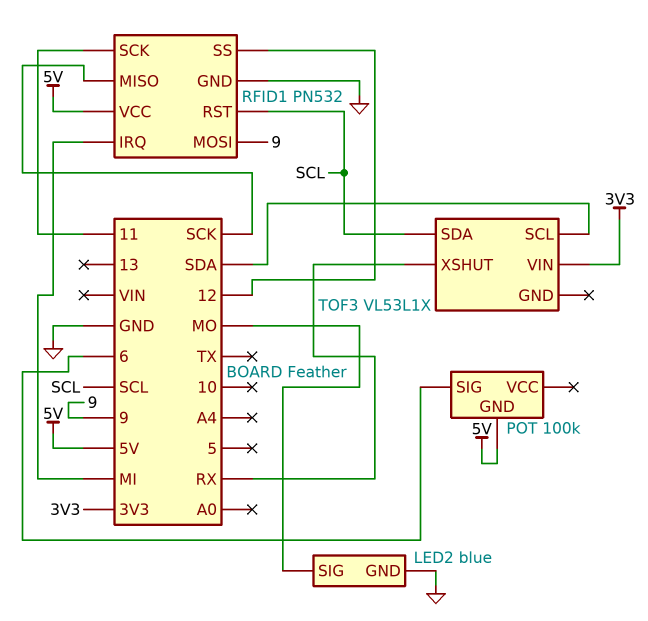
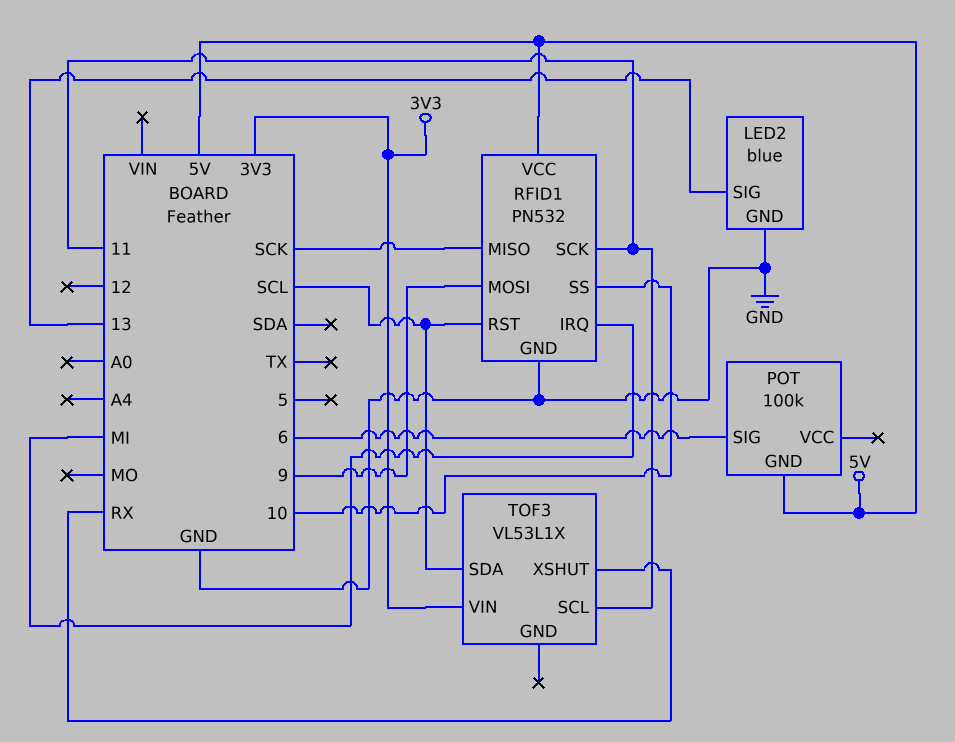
LED2 pin SIG: MO -> 13
RFID1 pin SS: 12 -> 10
TOF3 pin SCL: SDA -> 11

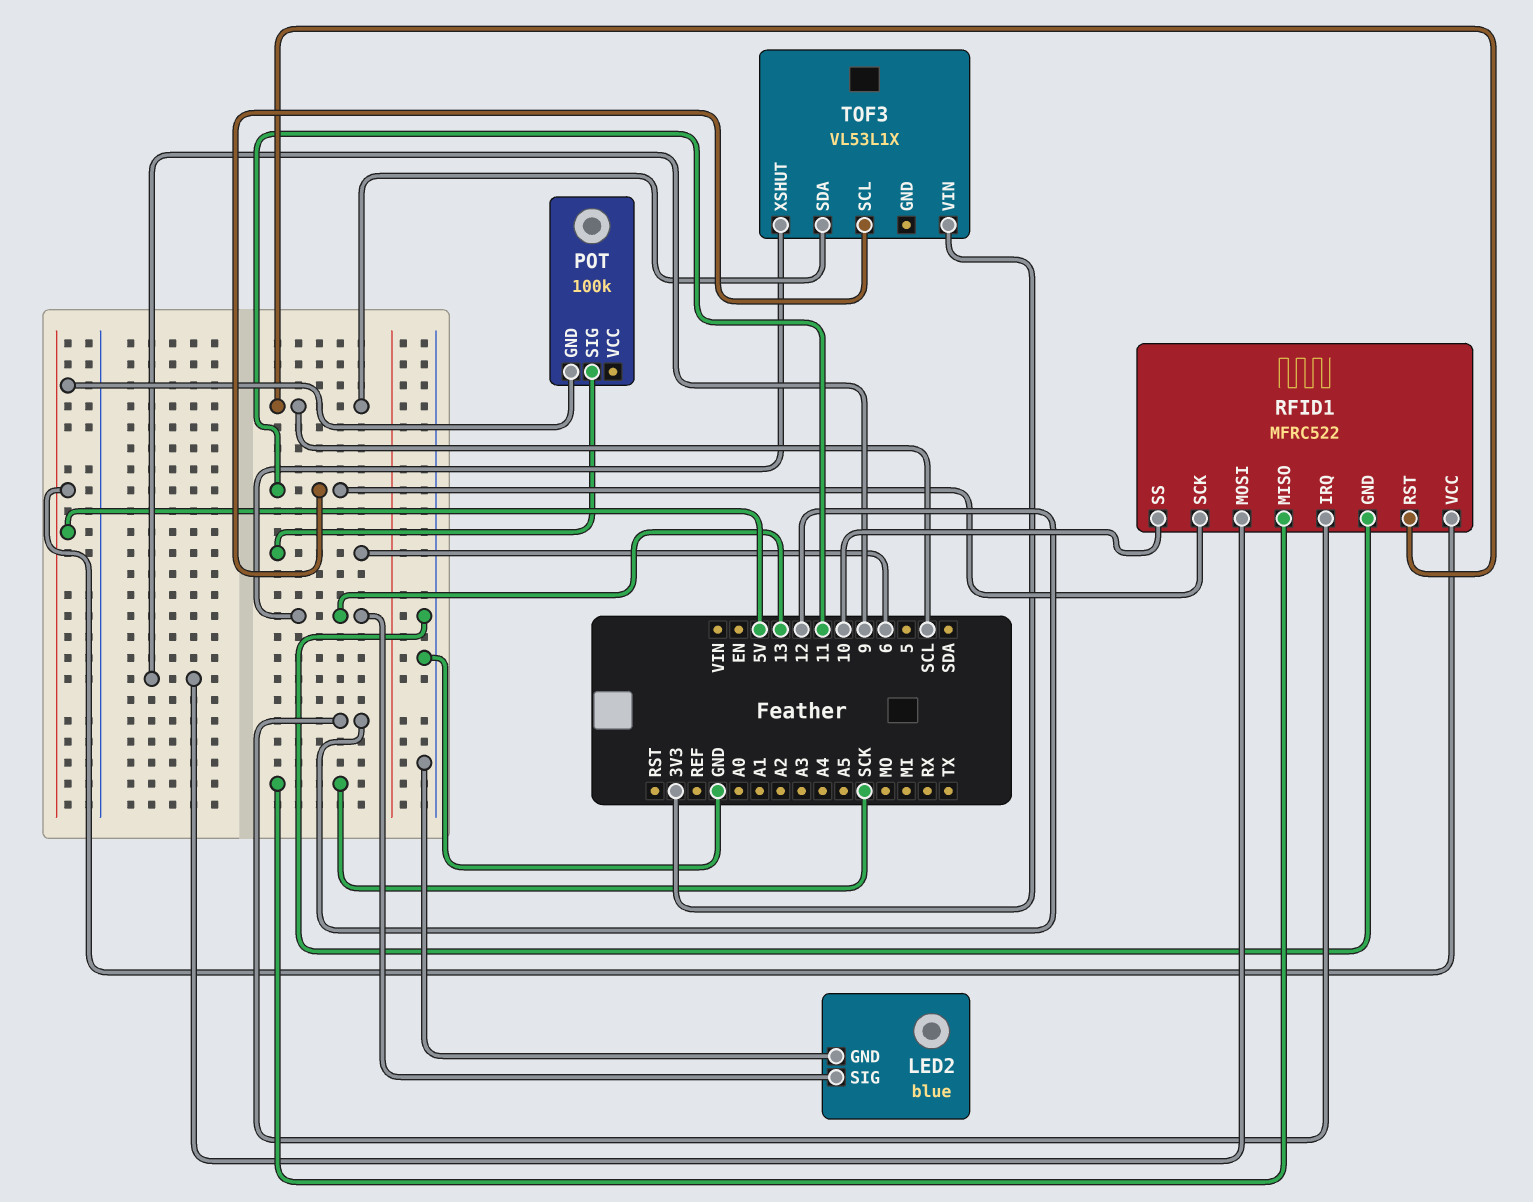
RFID1: PN532 -> MFRC522
RFID1 pin IRQ: MI -> 12
TOF3 pin XSHUT: RX -> 13

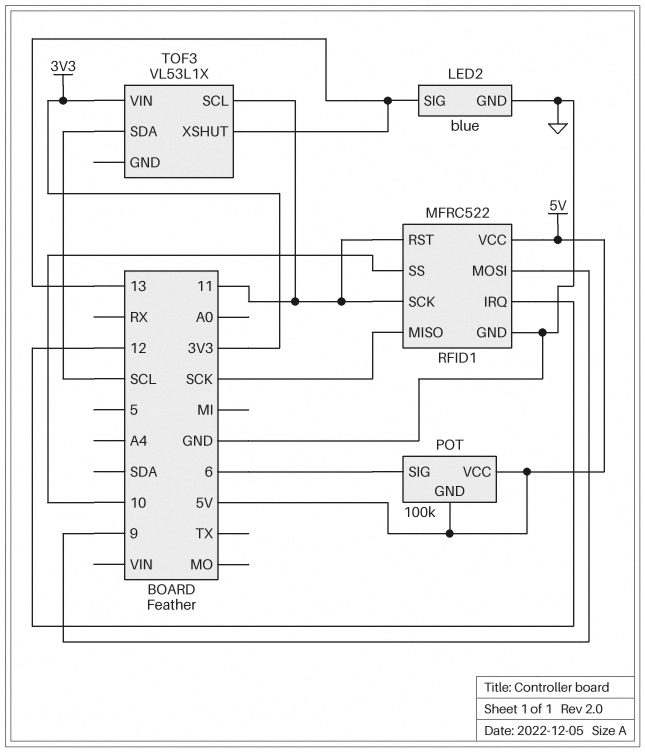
POT pin VCC: none -> 5V
RFID1 pin RST: SCL -> 11

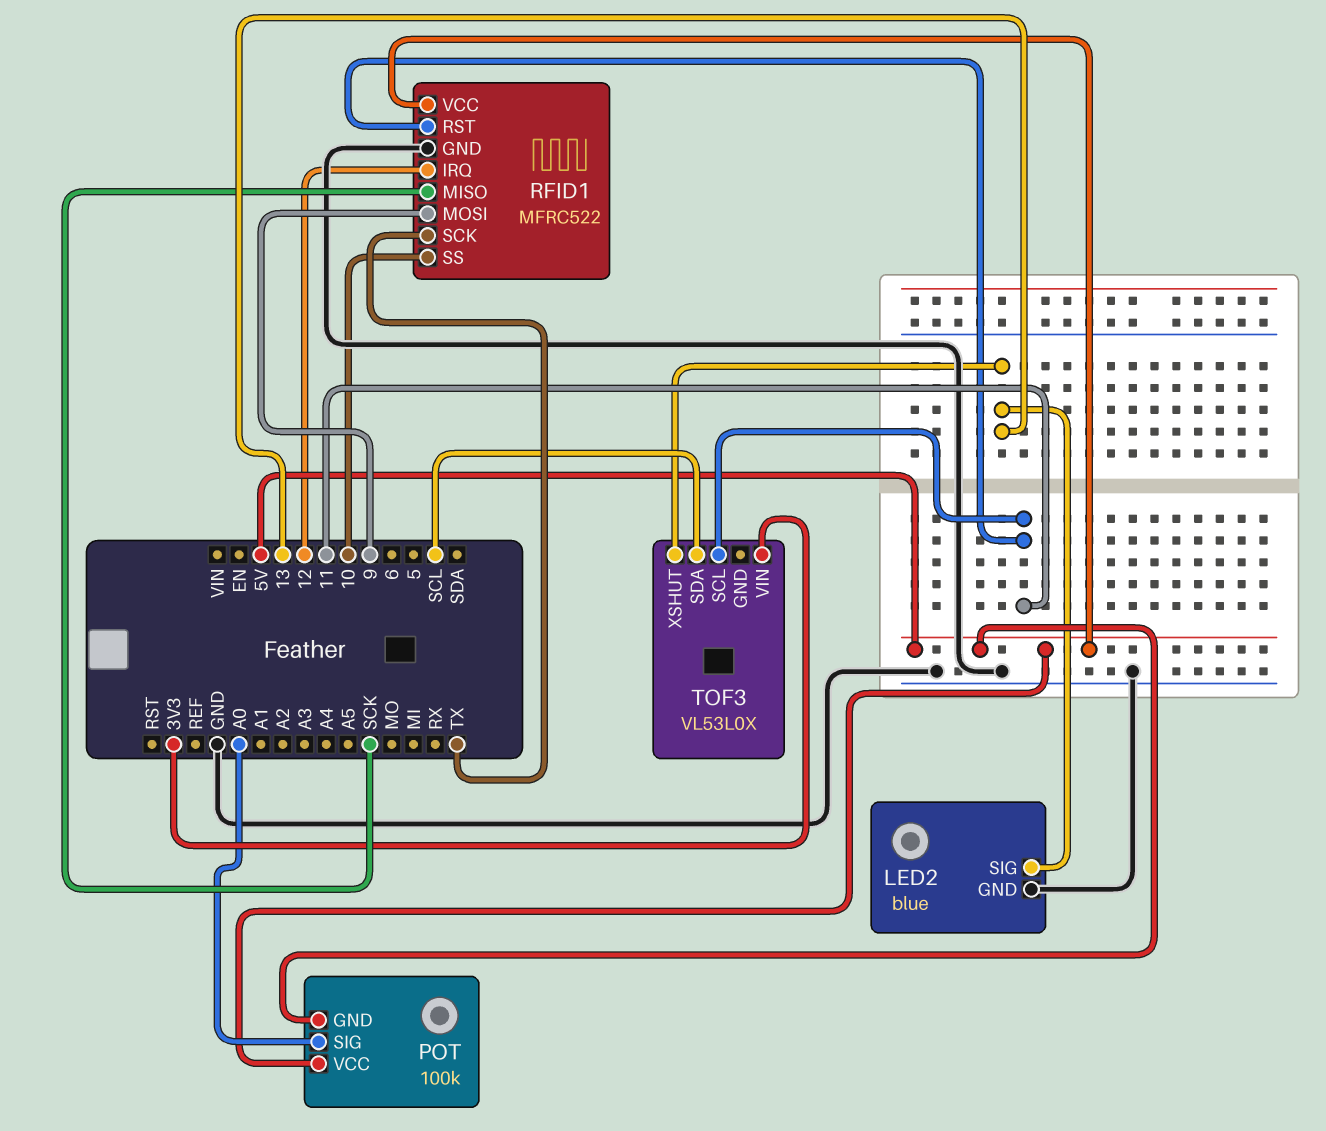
POT pin SIG: 6 -> A0
RFID1 pin SCK: 11 -> TX
TOF3: VL53L1X -> VL53L0X

